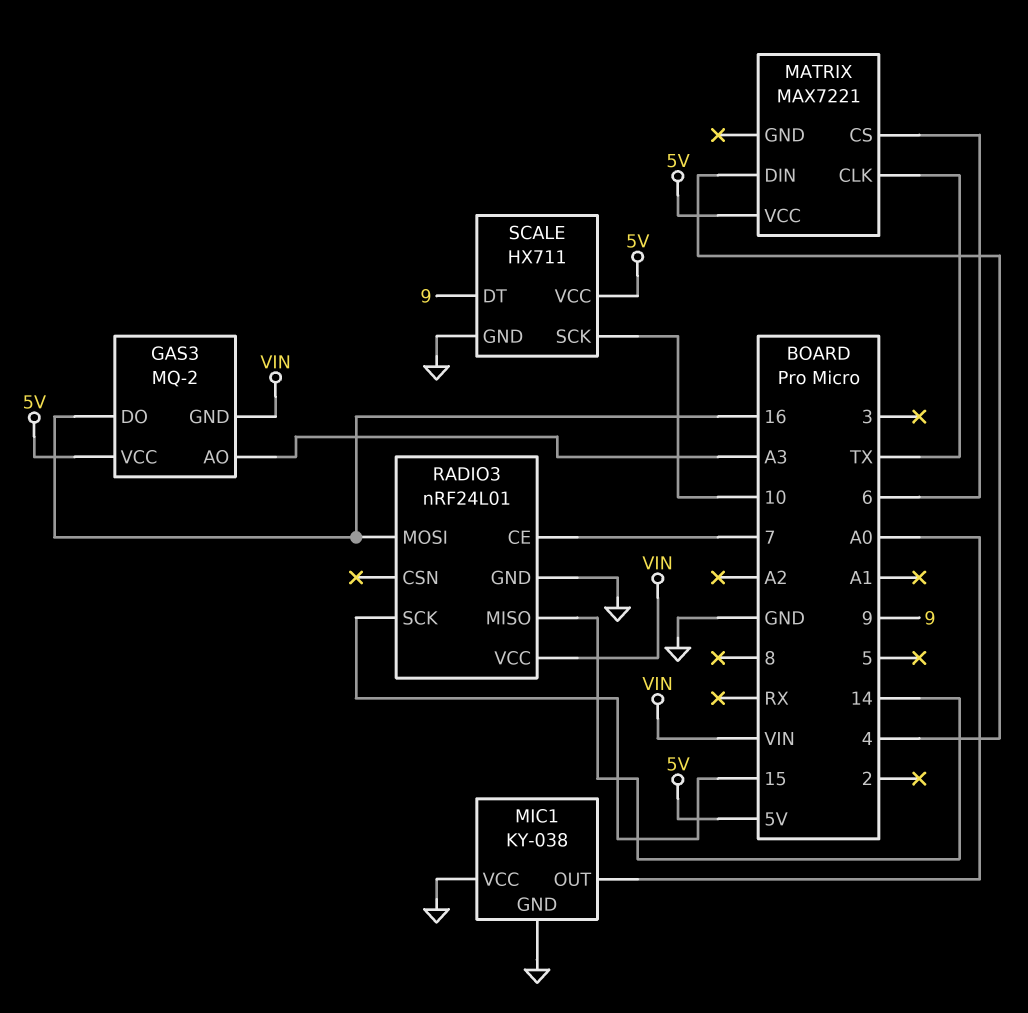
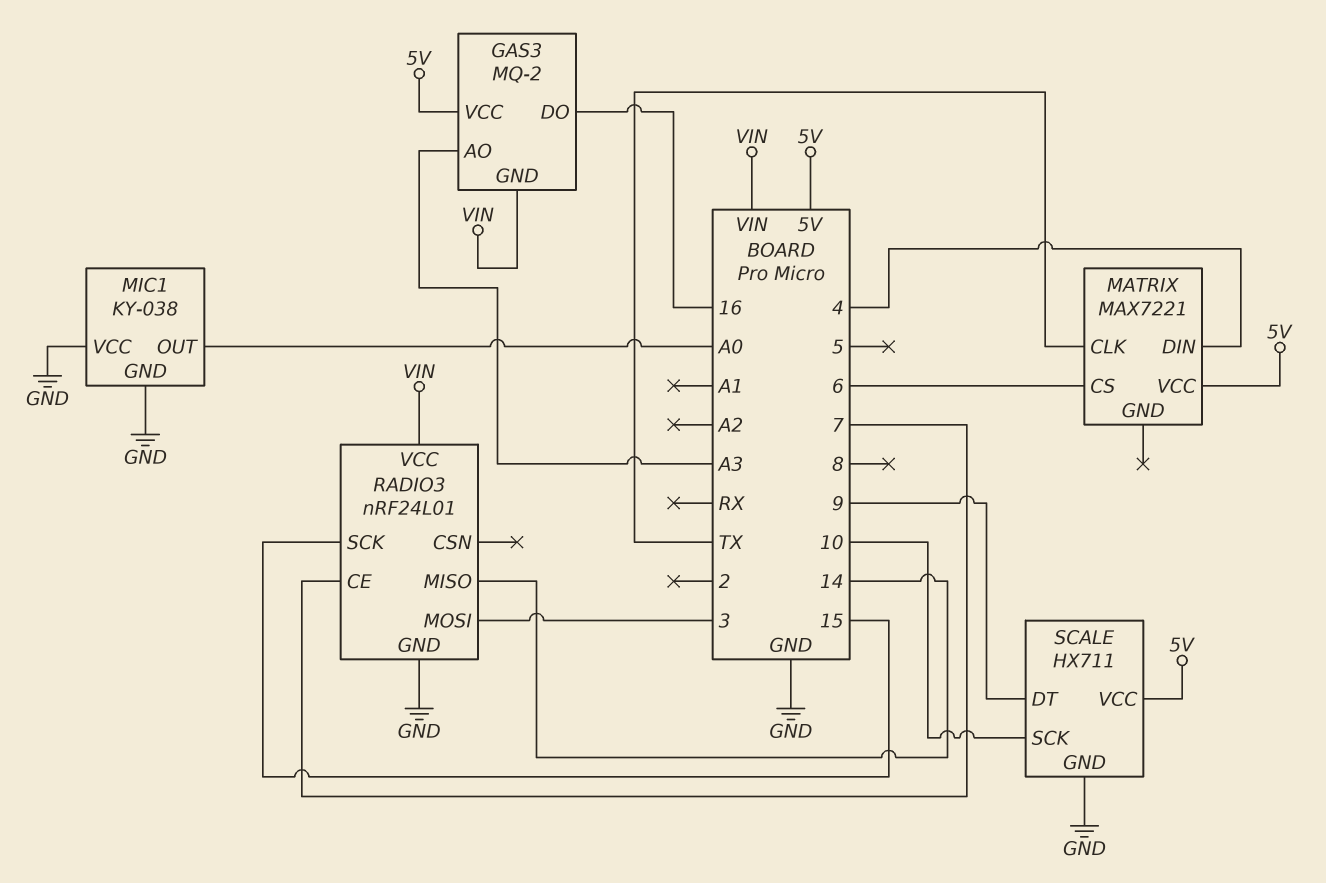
RADIO3 pin MOSI: 16 -> 3

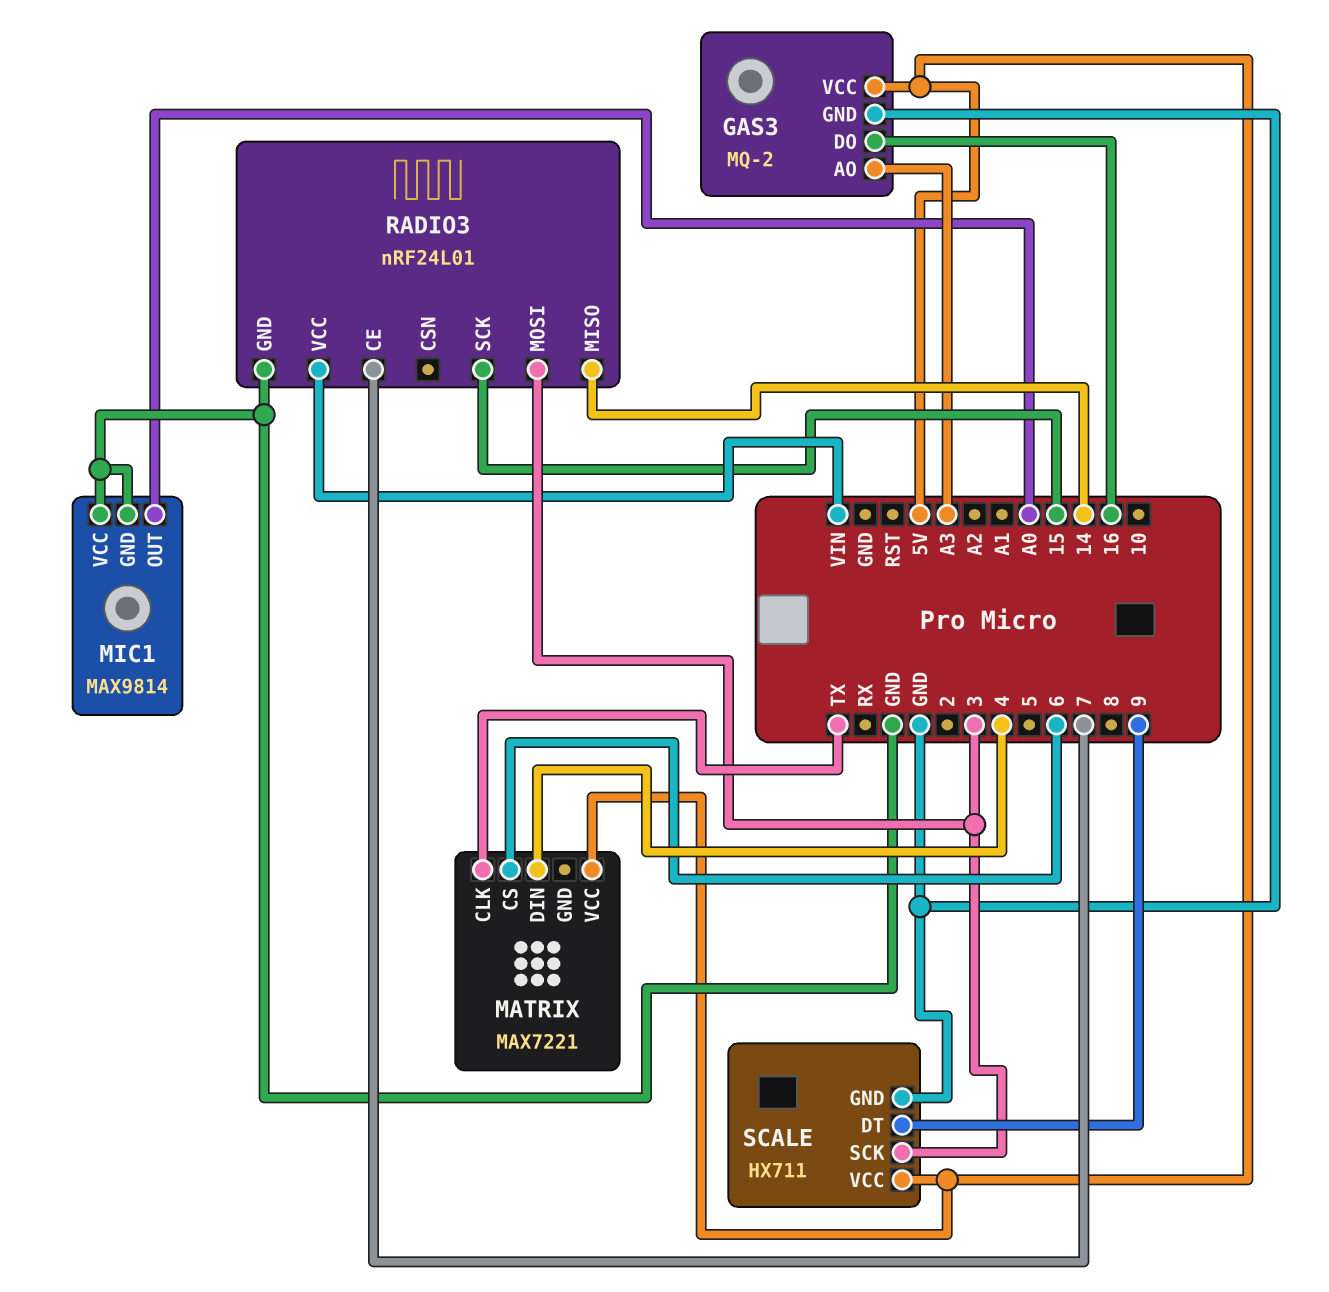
GAS3 pin GND: VIN -> GND
MIC1: KY-038 -> MAX9814
SCALE pin SCK: 10 -> 3

